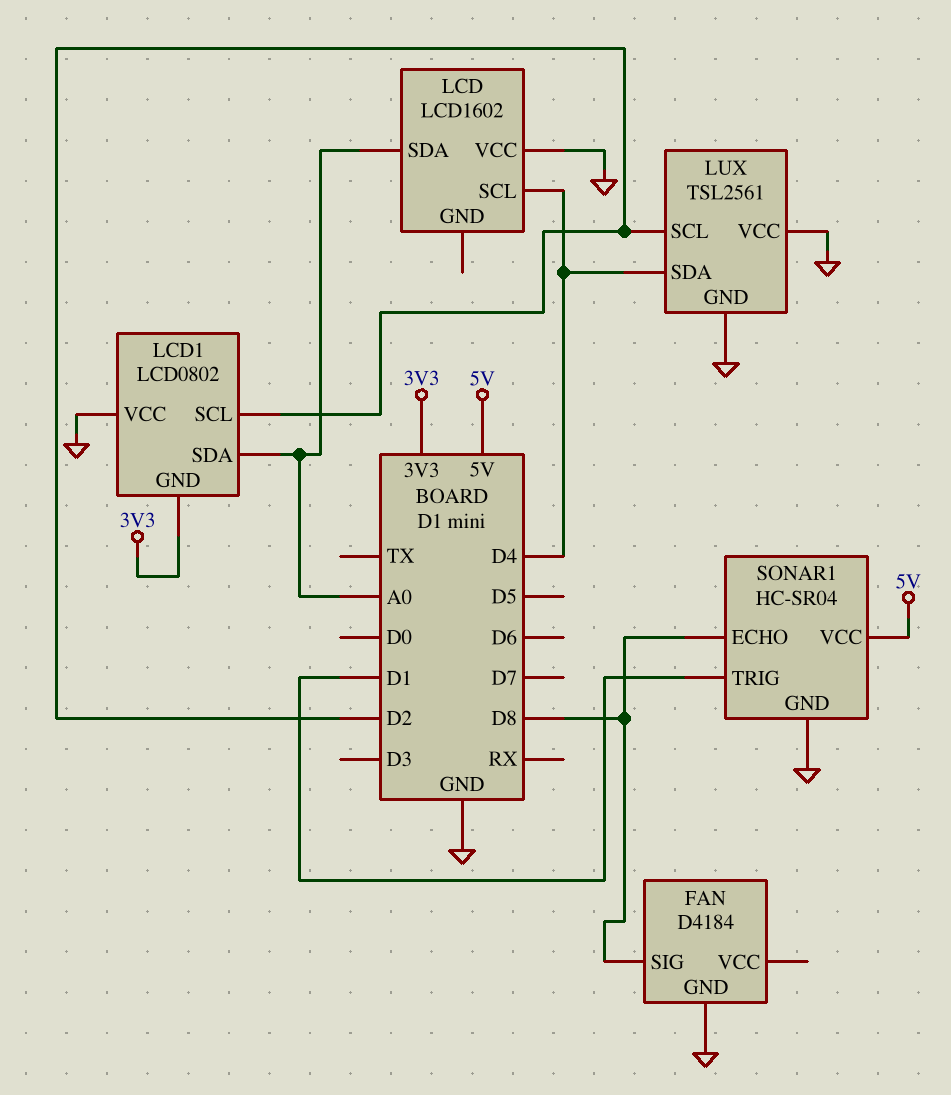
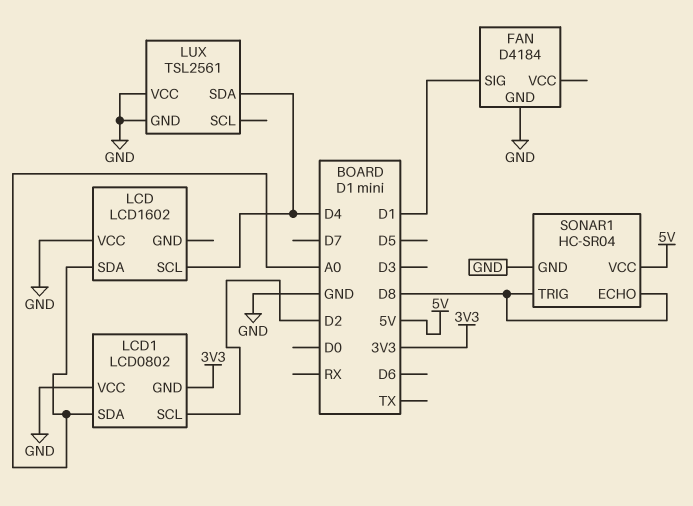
FAN pin SIG: D8 -> D1
LUX pin SCL: D2 -> none
SONAR1 pin TRIG: D1 -> D8

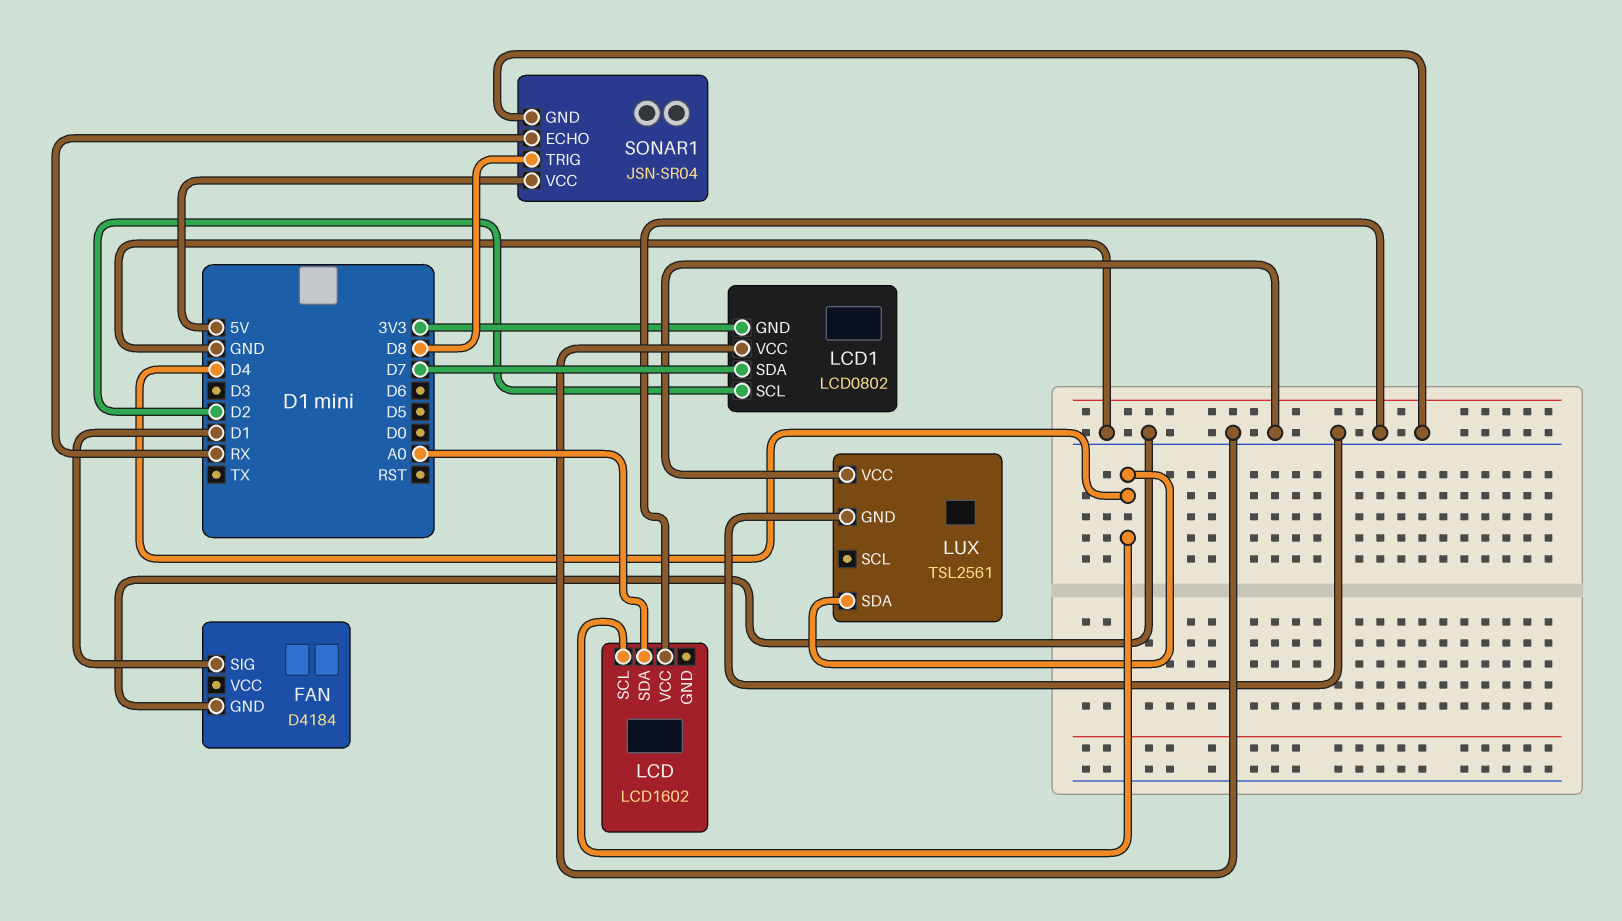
LCD1 pin SDA: A0 -> D7
SONAR1: HC-SR04 -> JSN-SR04
SONAR1 pin ECHO: D8 -> RX

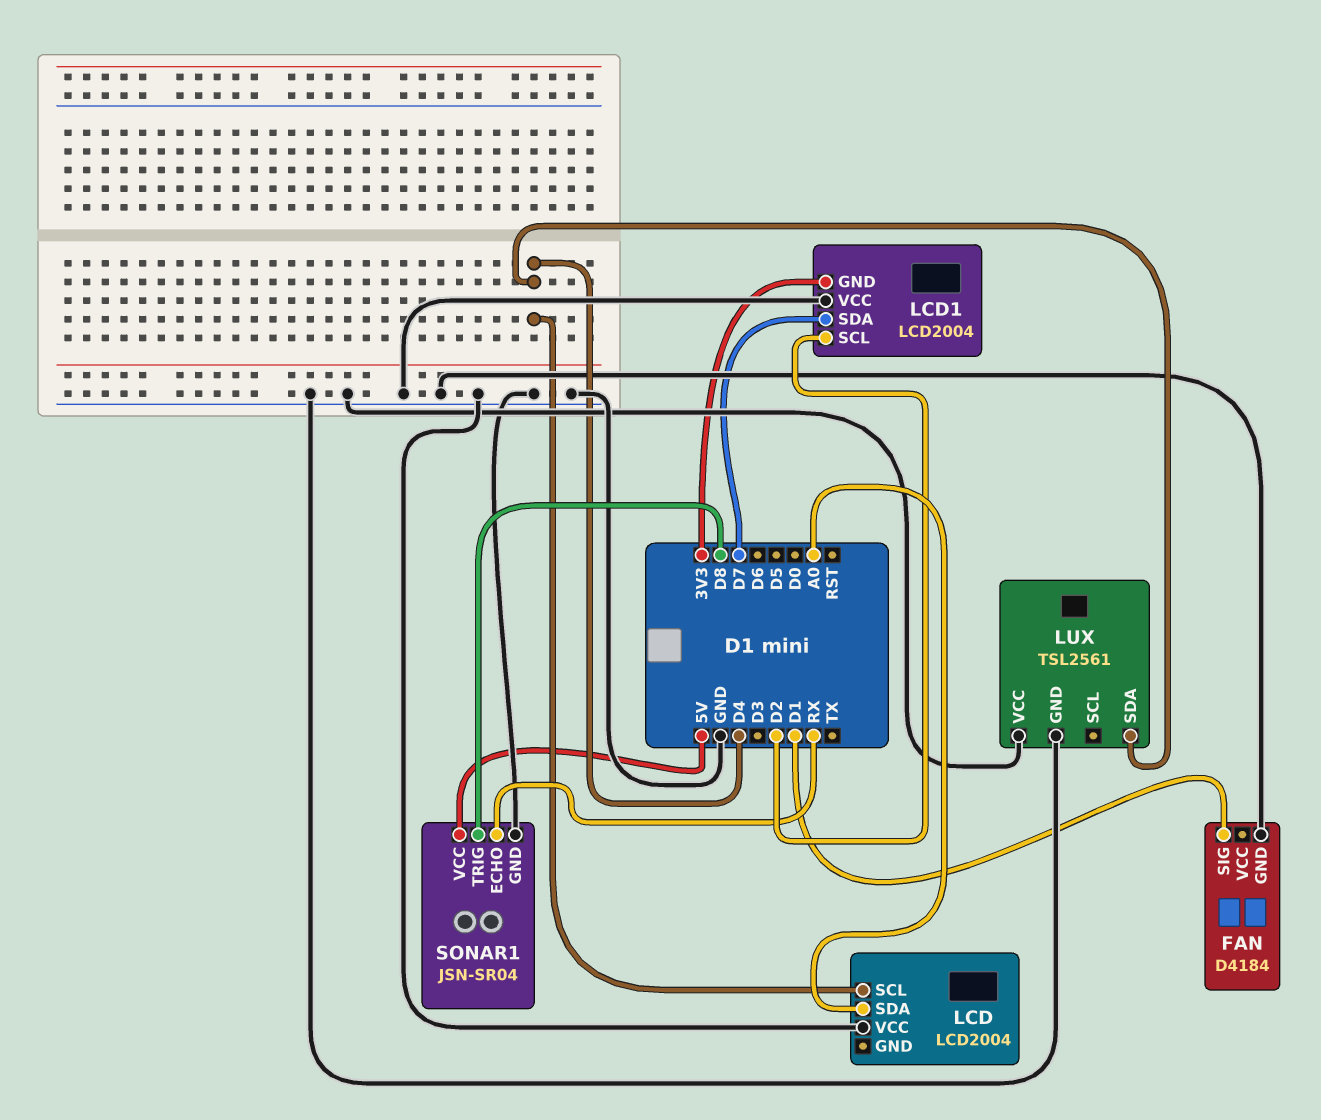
LCD: LCD1602 -> LCD2004
LCD1: LCD0802 -> LCD2004

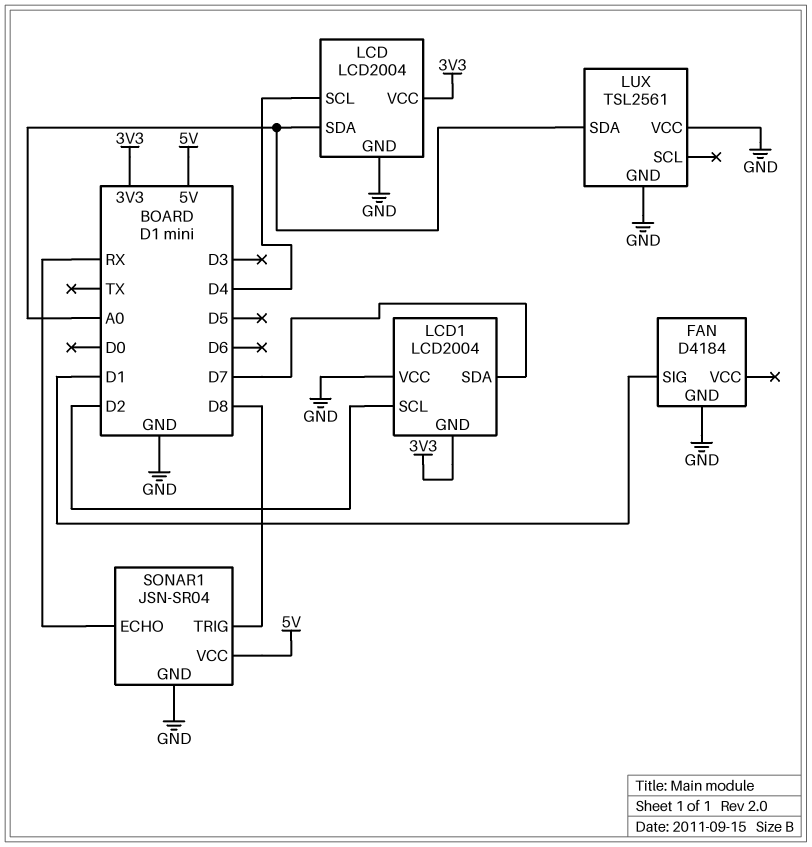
LCD pin GND: none -> GND
LCD pin VCC: GND -> 3V3
LUX pin SDA: D4 -> A0

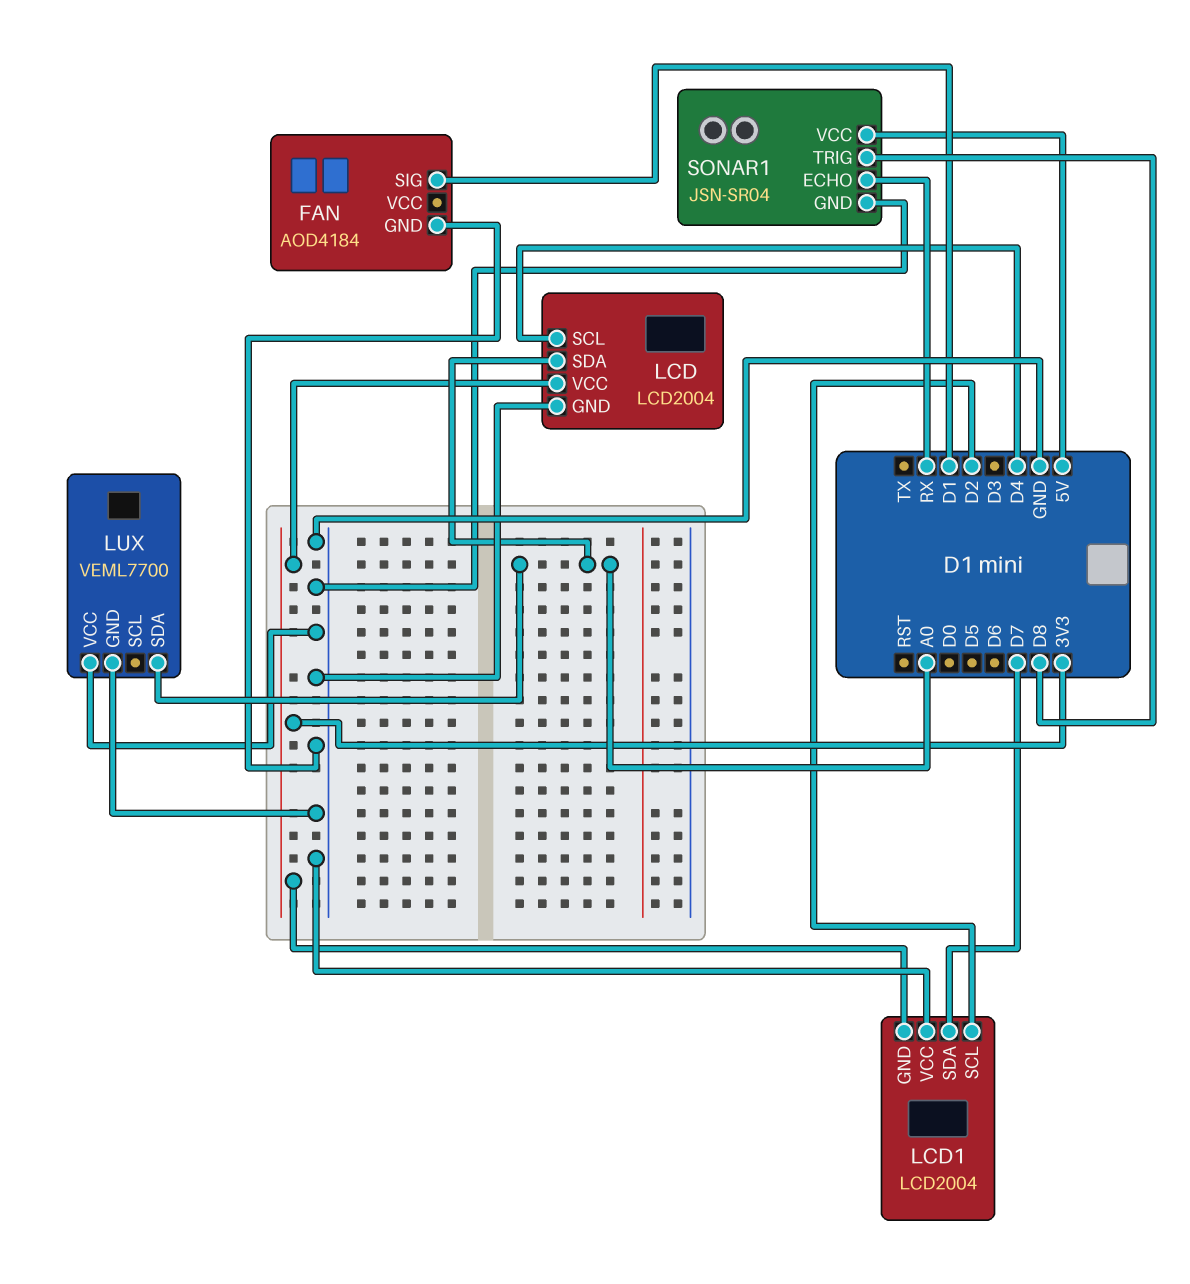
FAN: D4184 -> AOD4184
LUX: TSL2561 -> VEML7700

